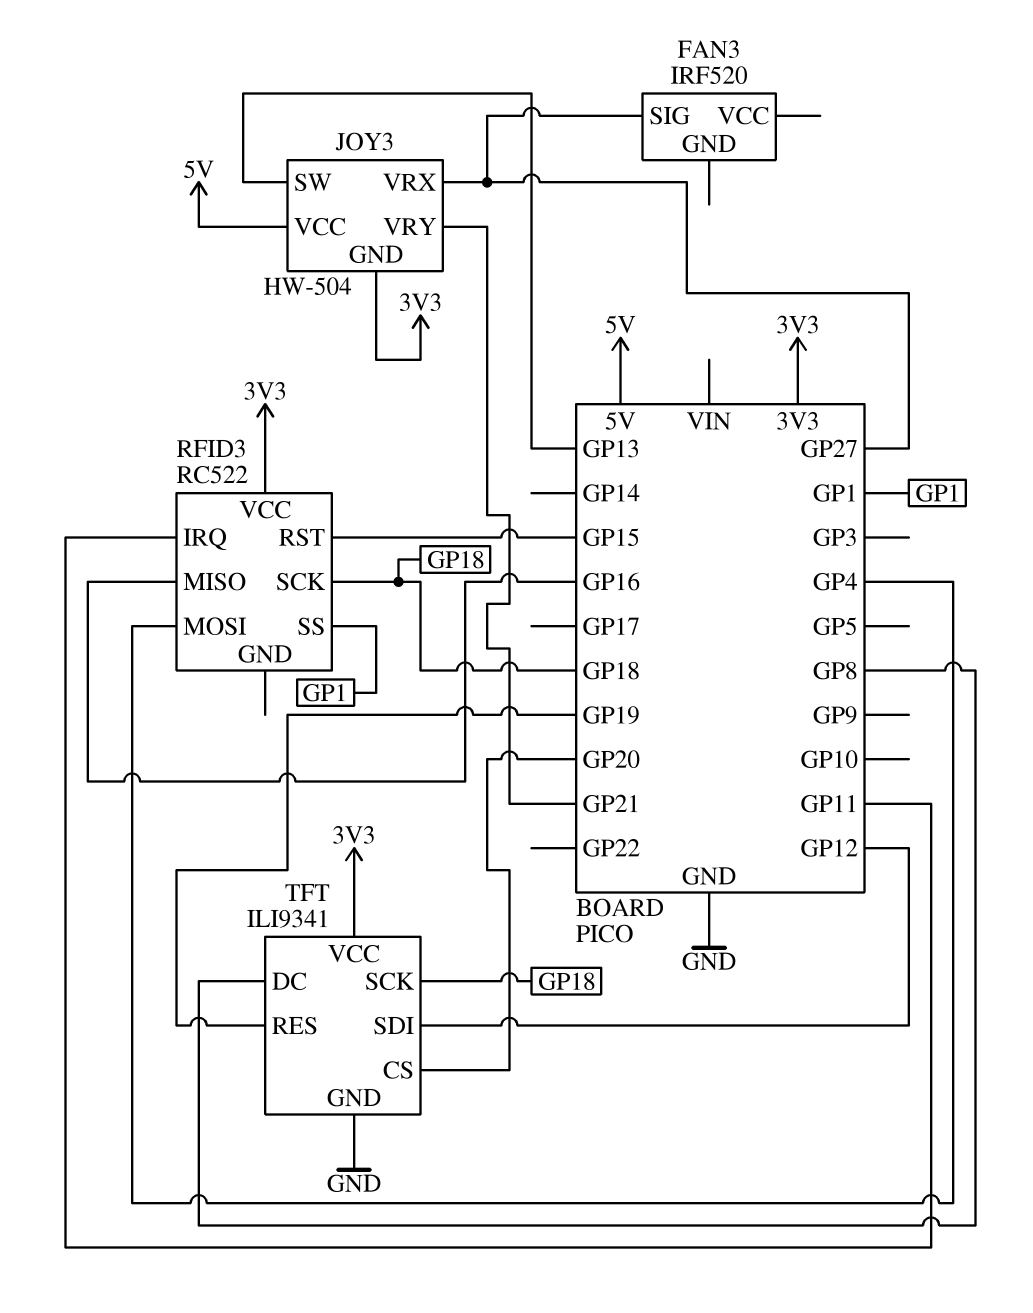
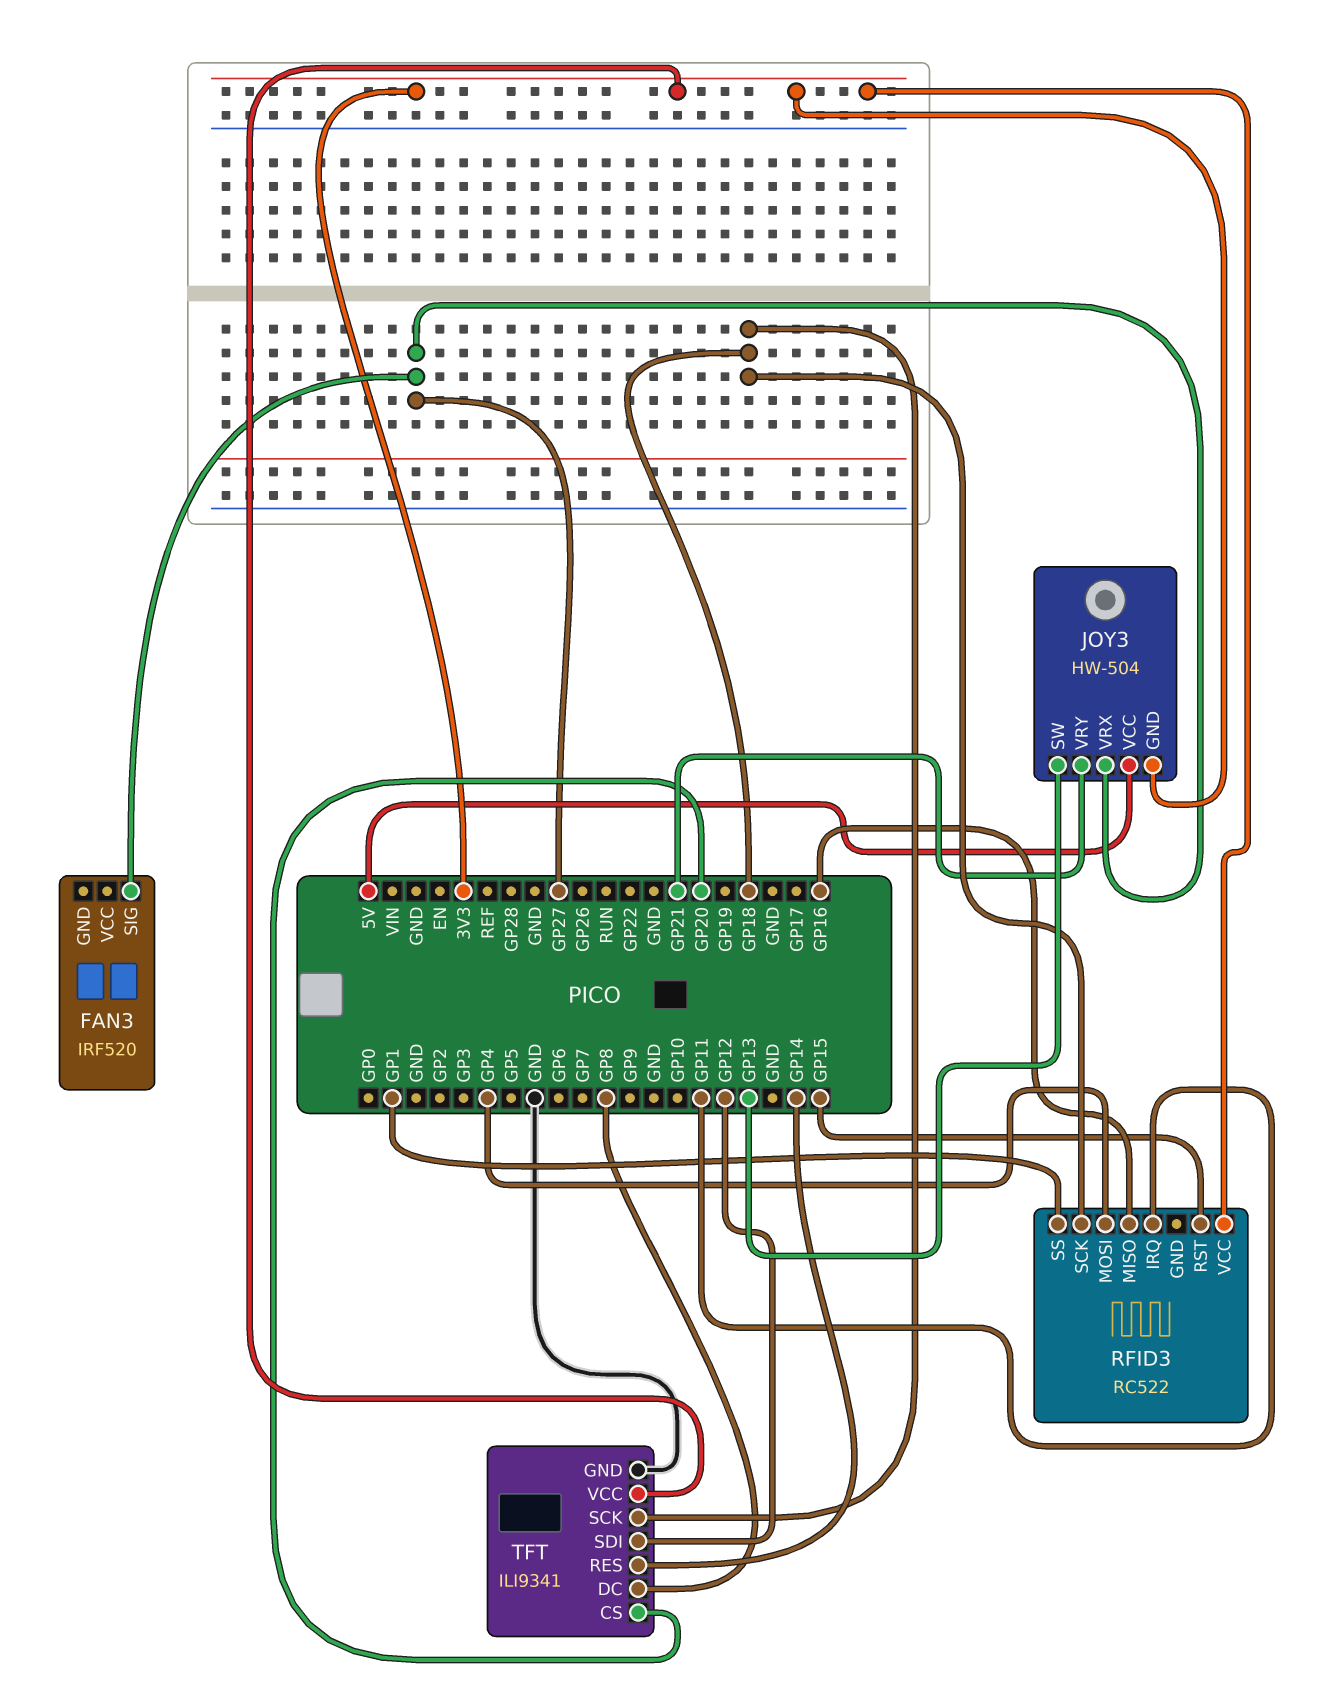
TFT pin RES: GP19 -> GP14

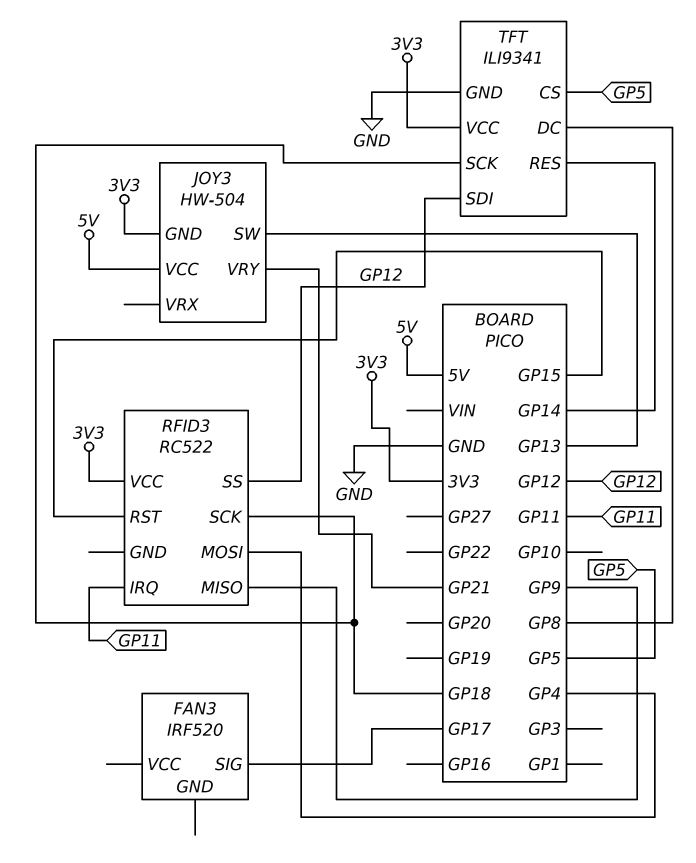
FAN3 pin SIG: GP27 -> GP17
JOY3 pin VRX: GP27 -> none
RFID3 pin MISO: GP16 -> GP9
RFID3 pin SS: GP1 -> GP12
TFT pin CS: GP20 -> GP5

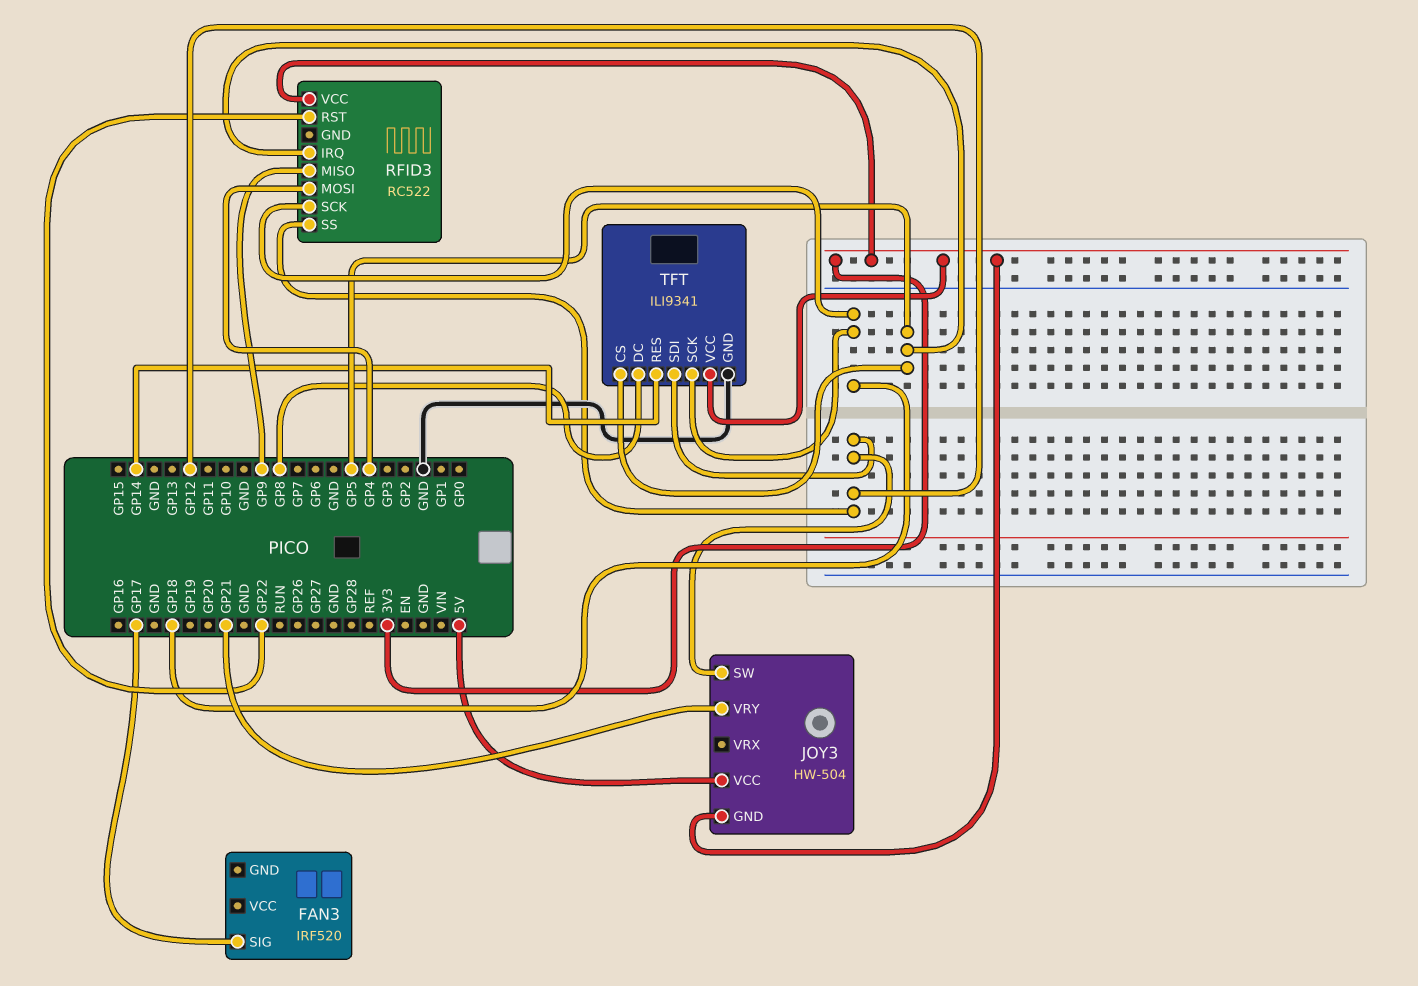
JOY3 pin SW: GP13 -> GP12
RFID3 pin IRQ: GP11 -> GP5
RFID3 pin RST: GP15 -> GP22

